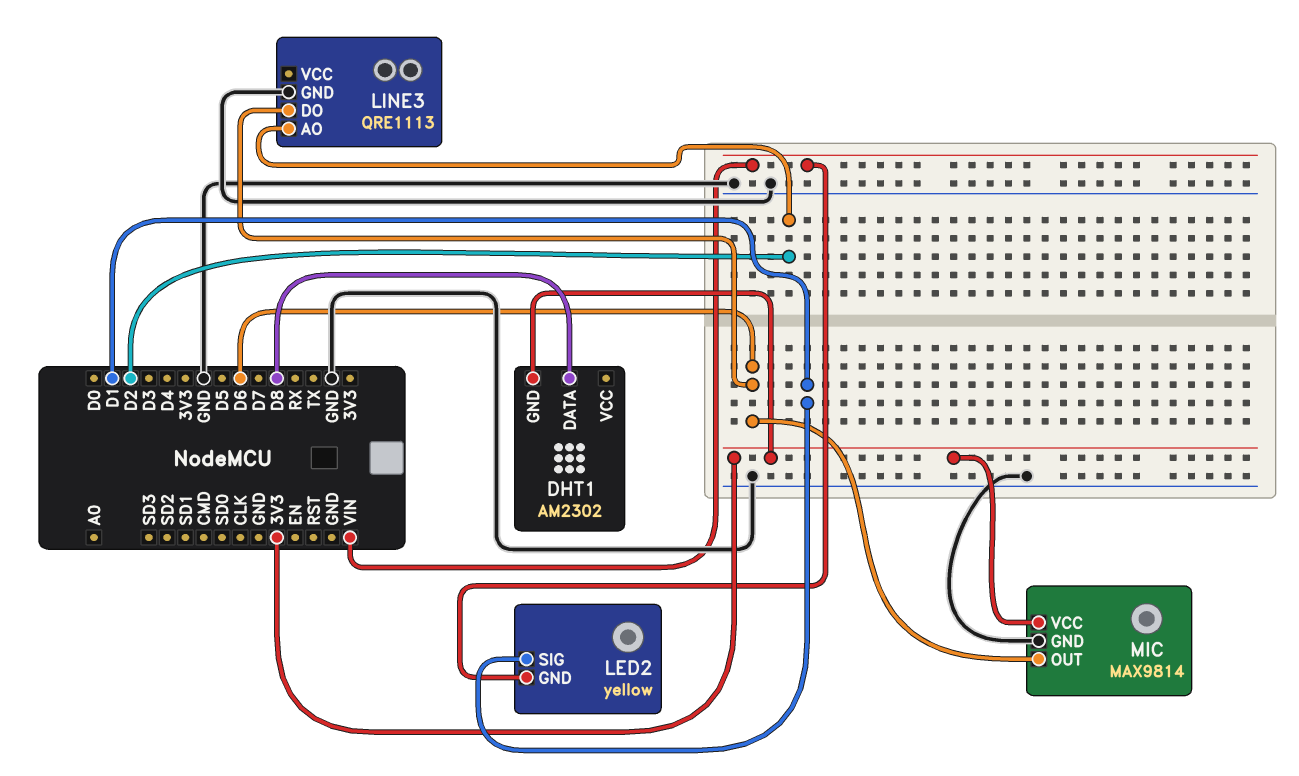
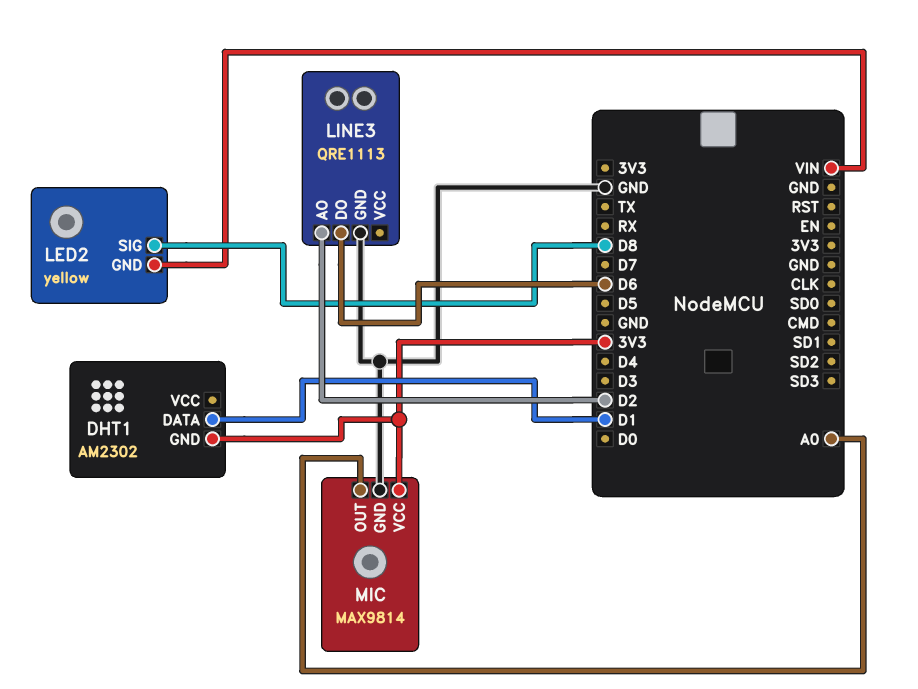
DHT1 pin DATA: D8 -> D1
LED2 pin SIG: D1 -> D8
MIC pin OUT: D6 -> A0

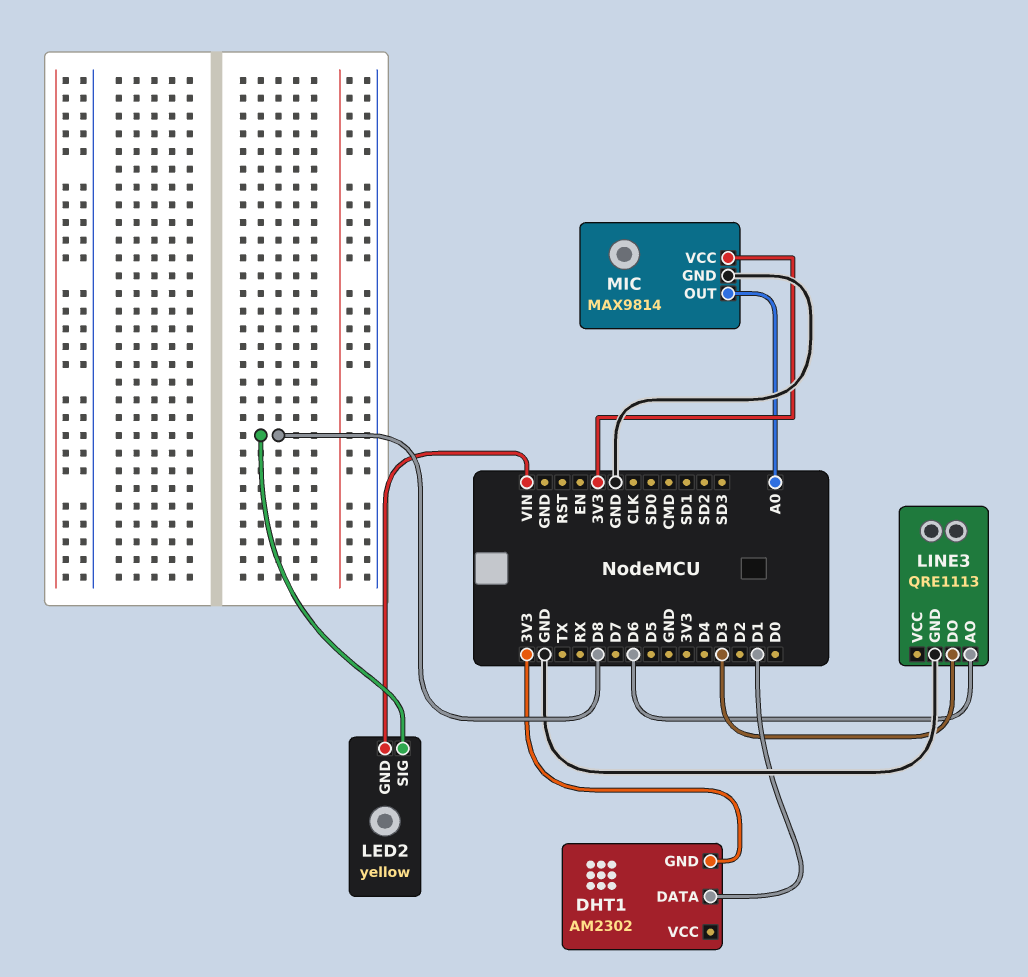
LINE3 pin AO: D2 -> D6
LINE3 pin DO: D6 -> D3

